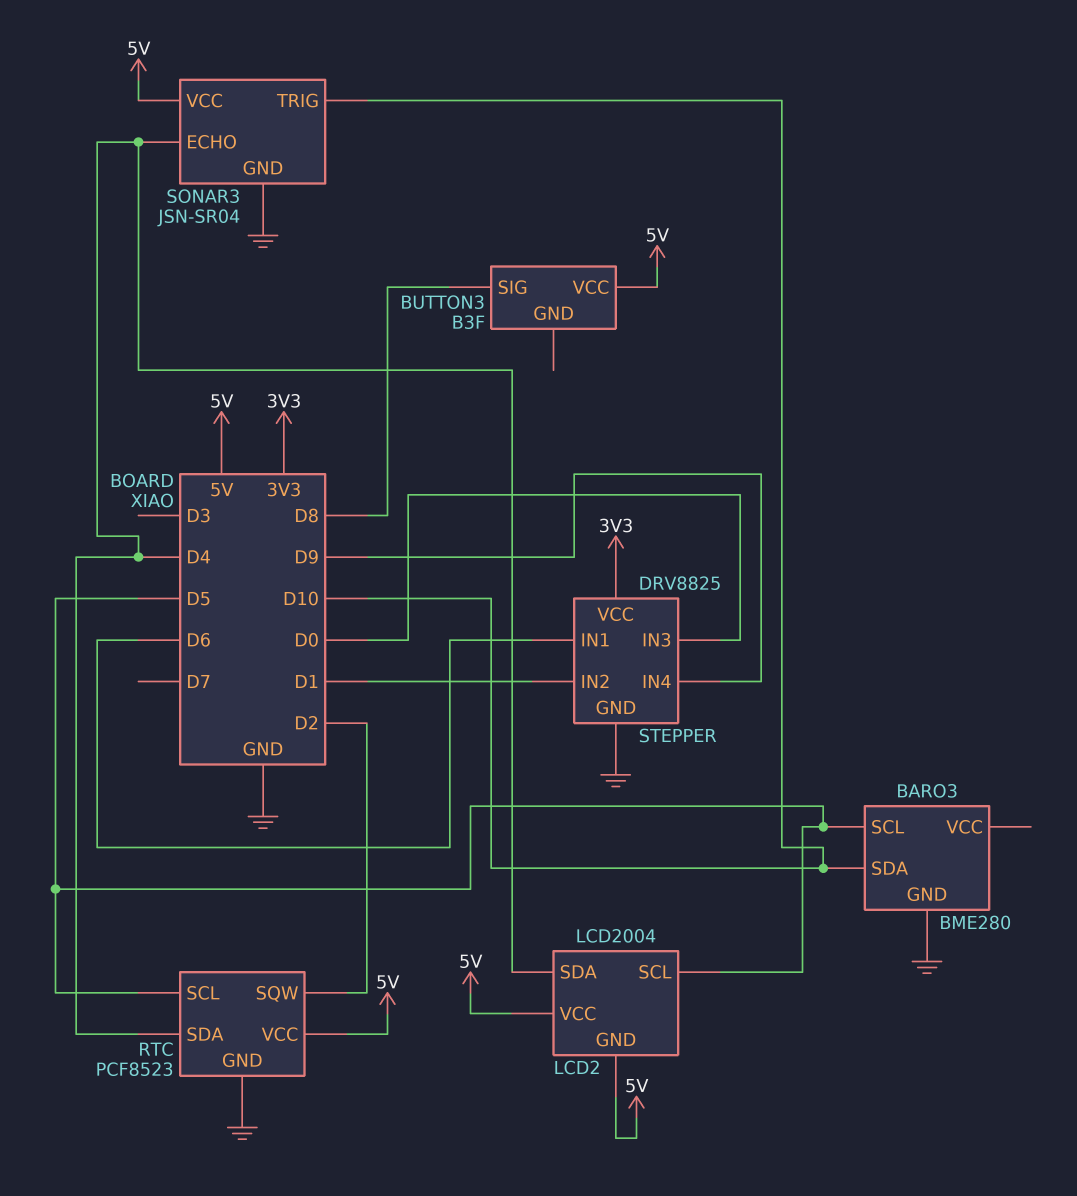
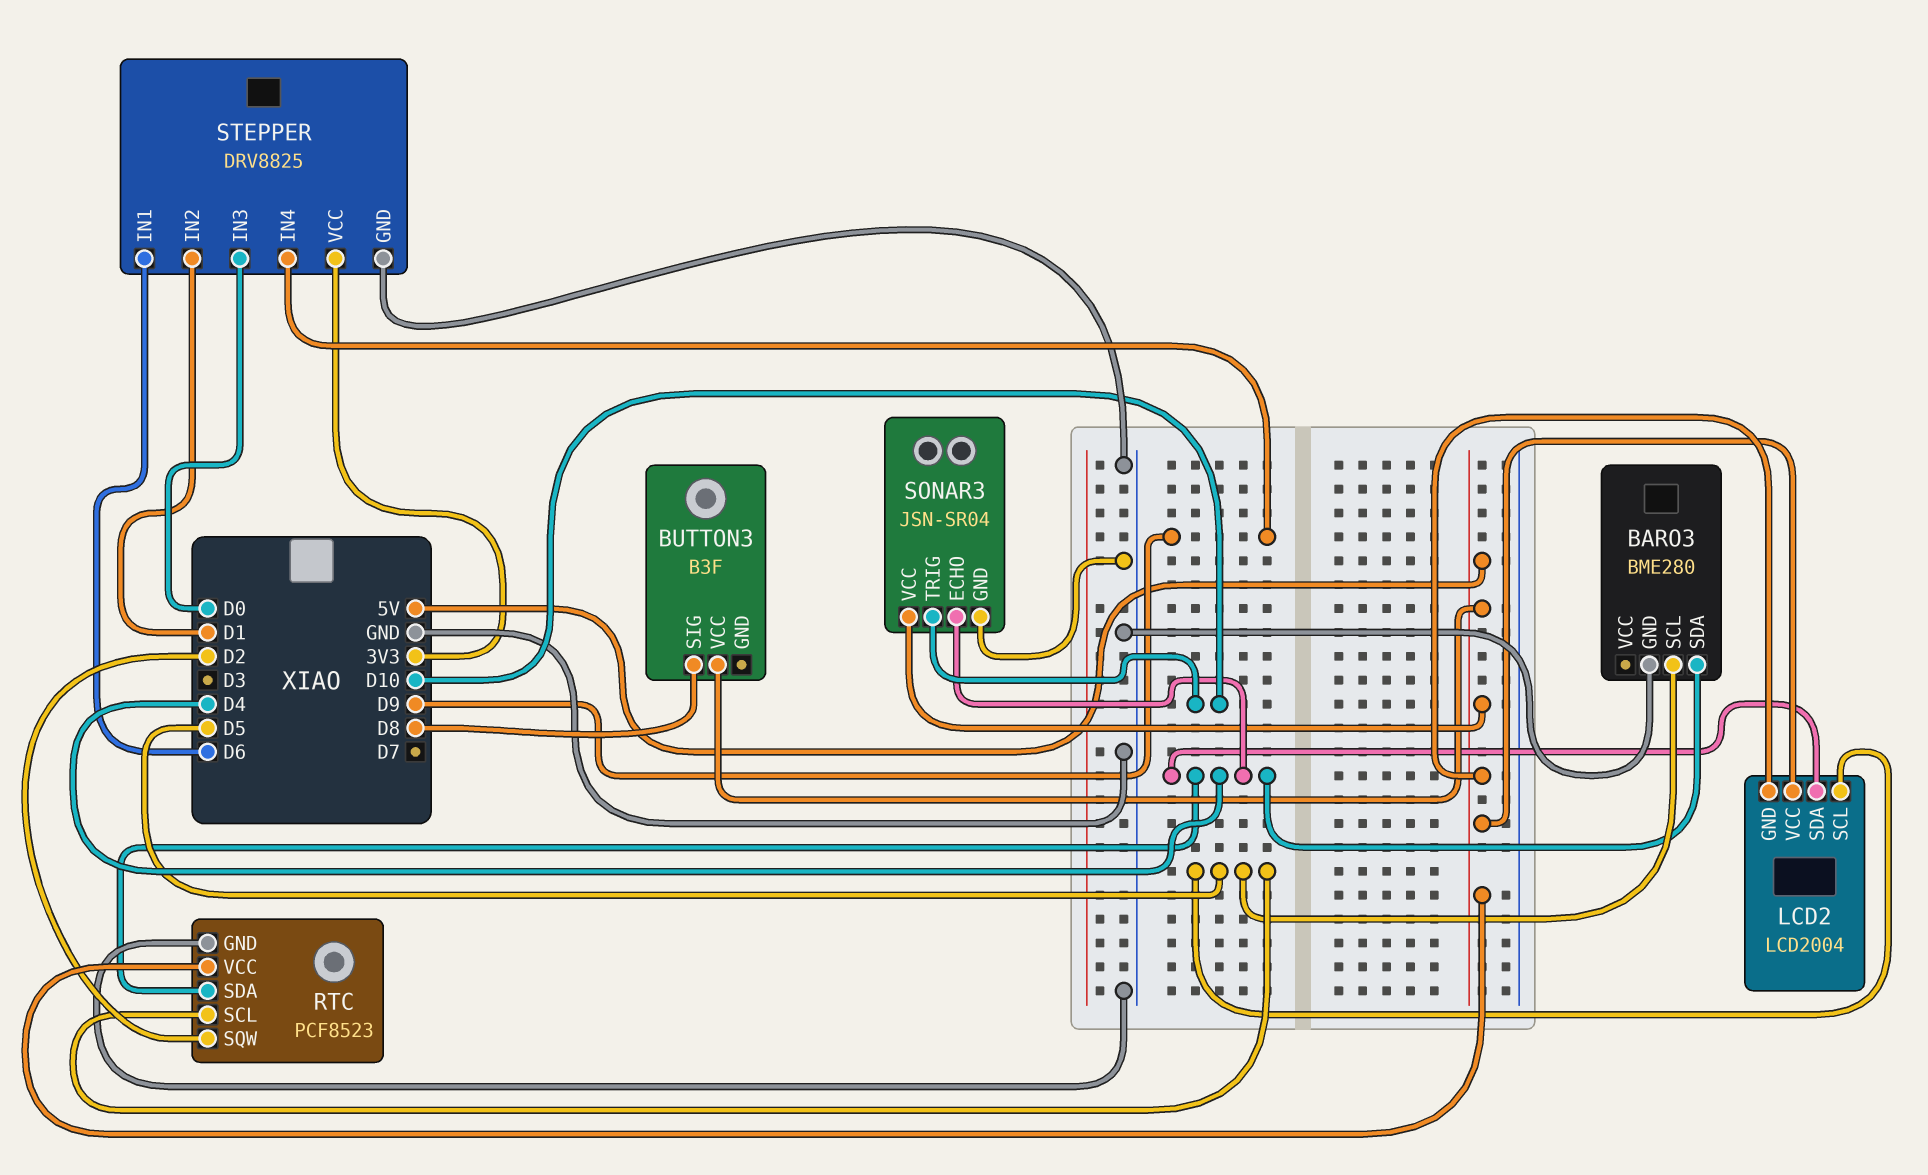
BARO3 pin SDA: D10 -> D4

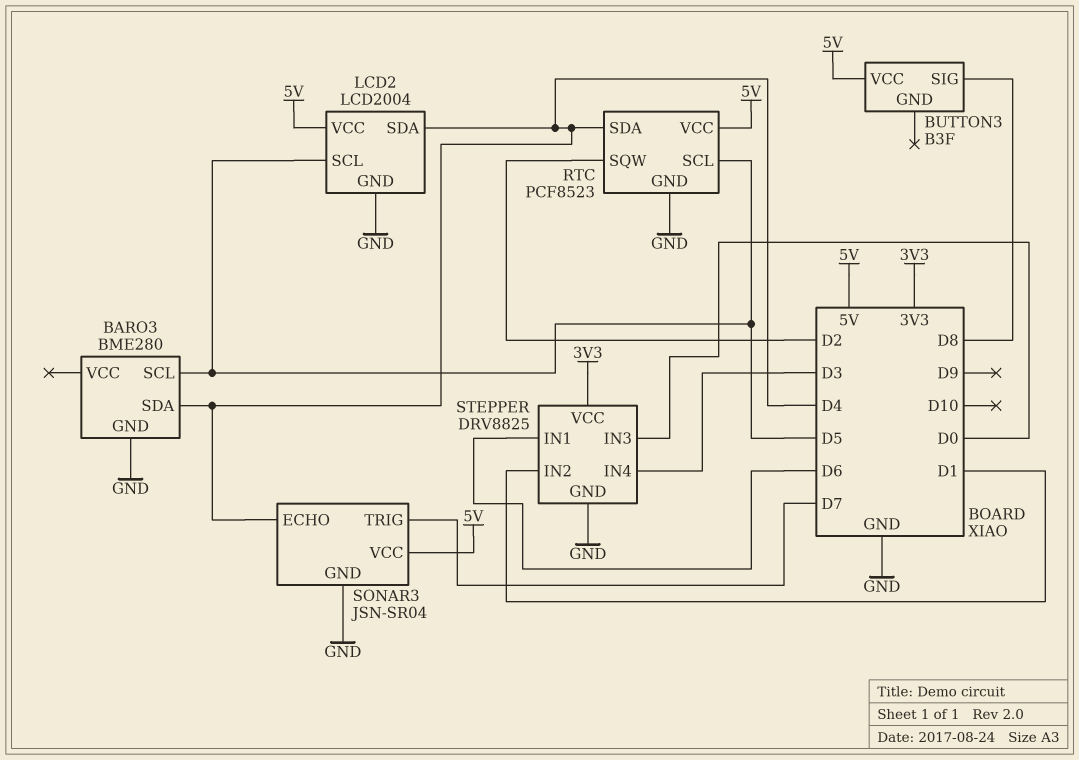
LCD2 pin GND: 5V -> GND
SONAR3 pin TRIG: D10 -> D7
STEPPER pin IN4: D9 -> D3

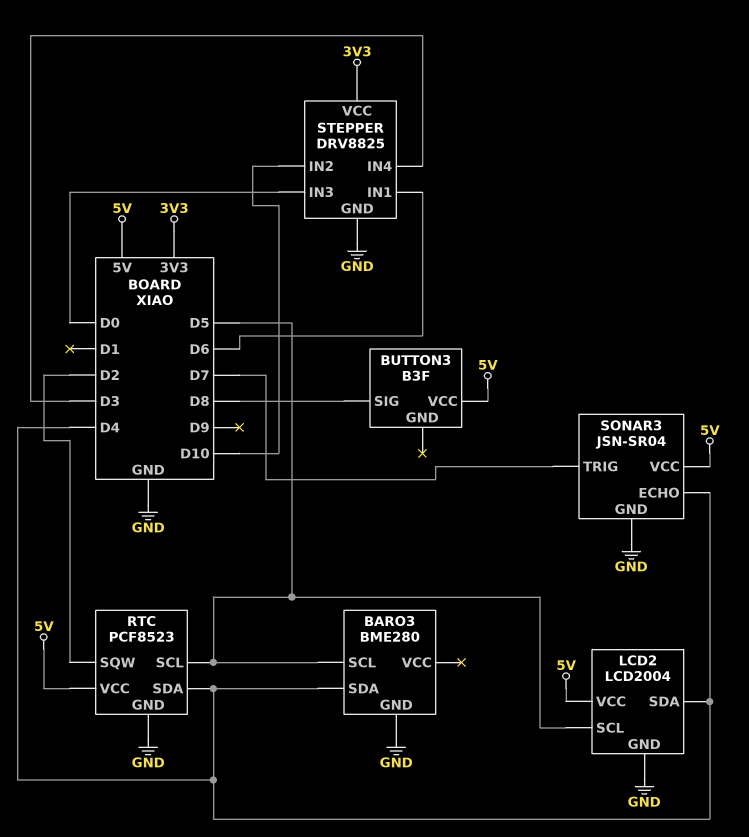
STEPPER pin IN2: D1 -> D10

